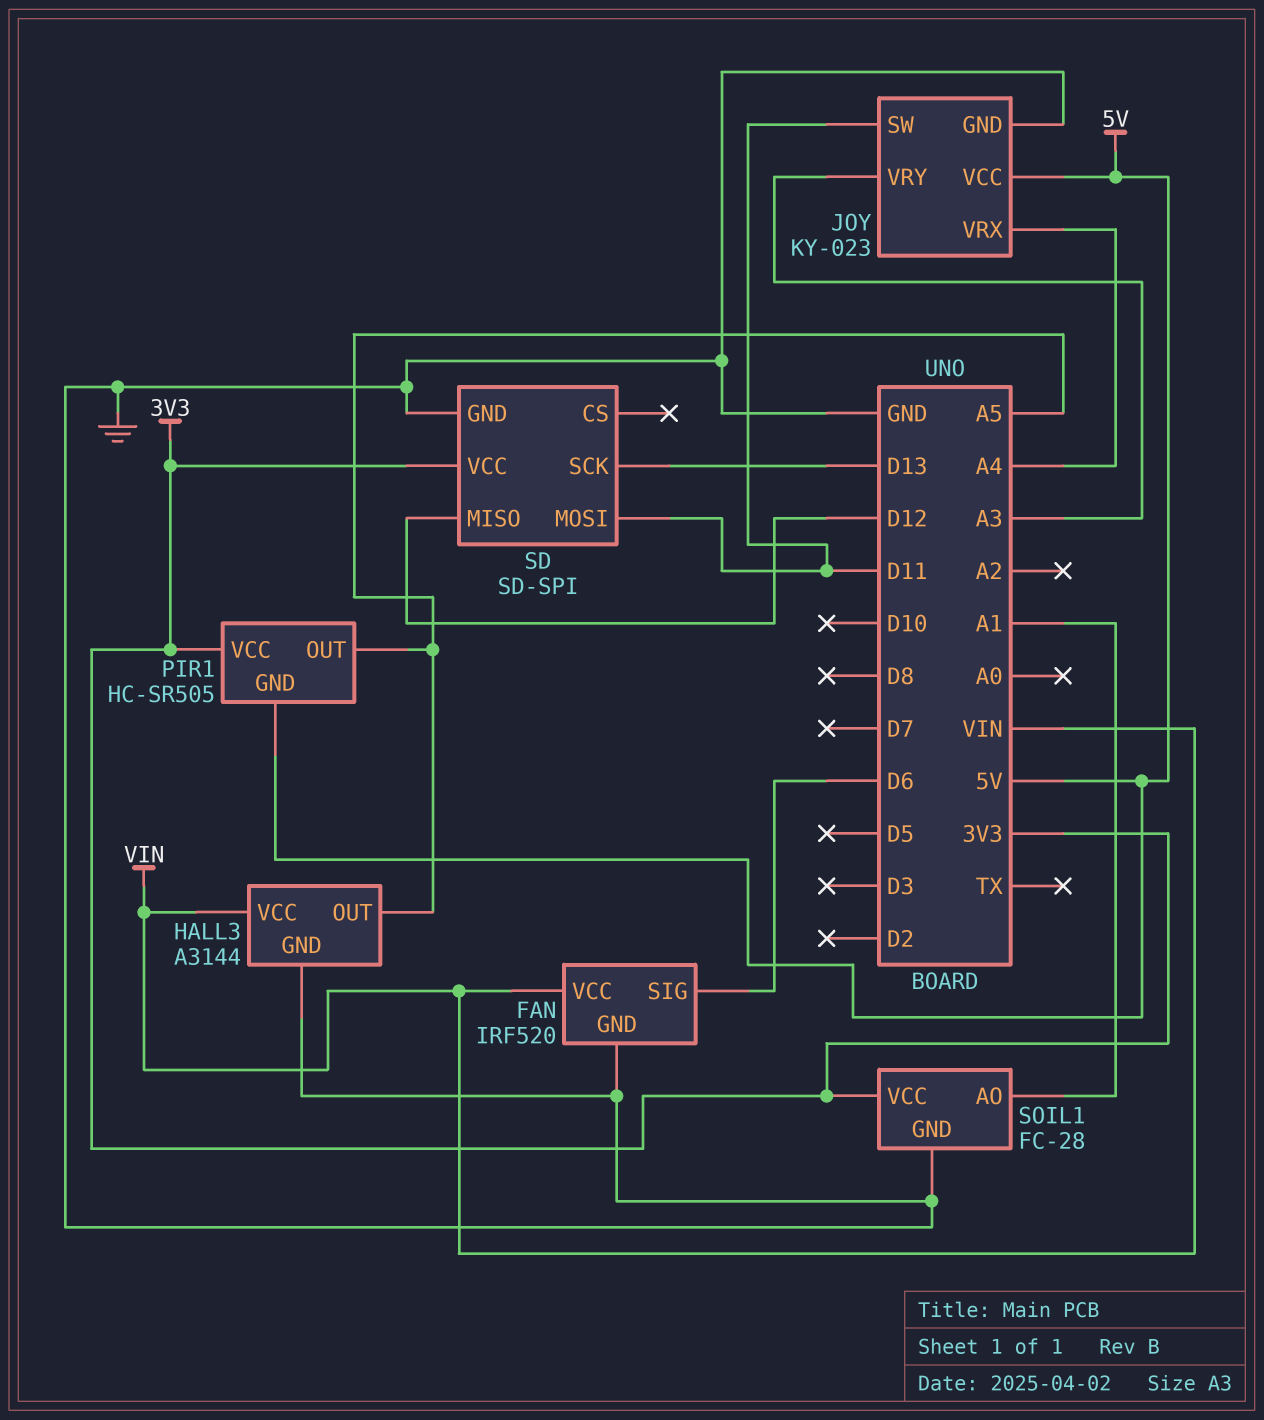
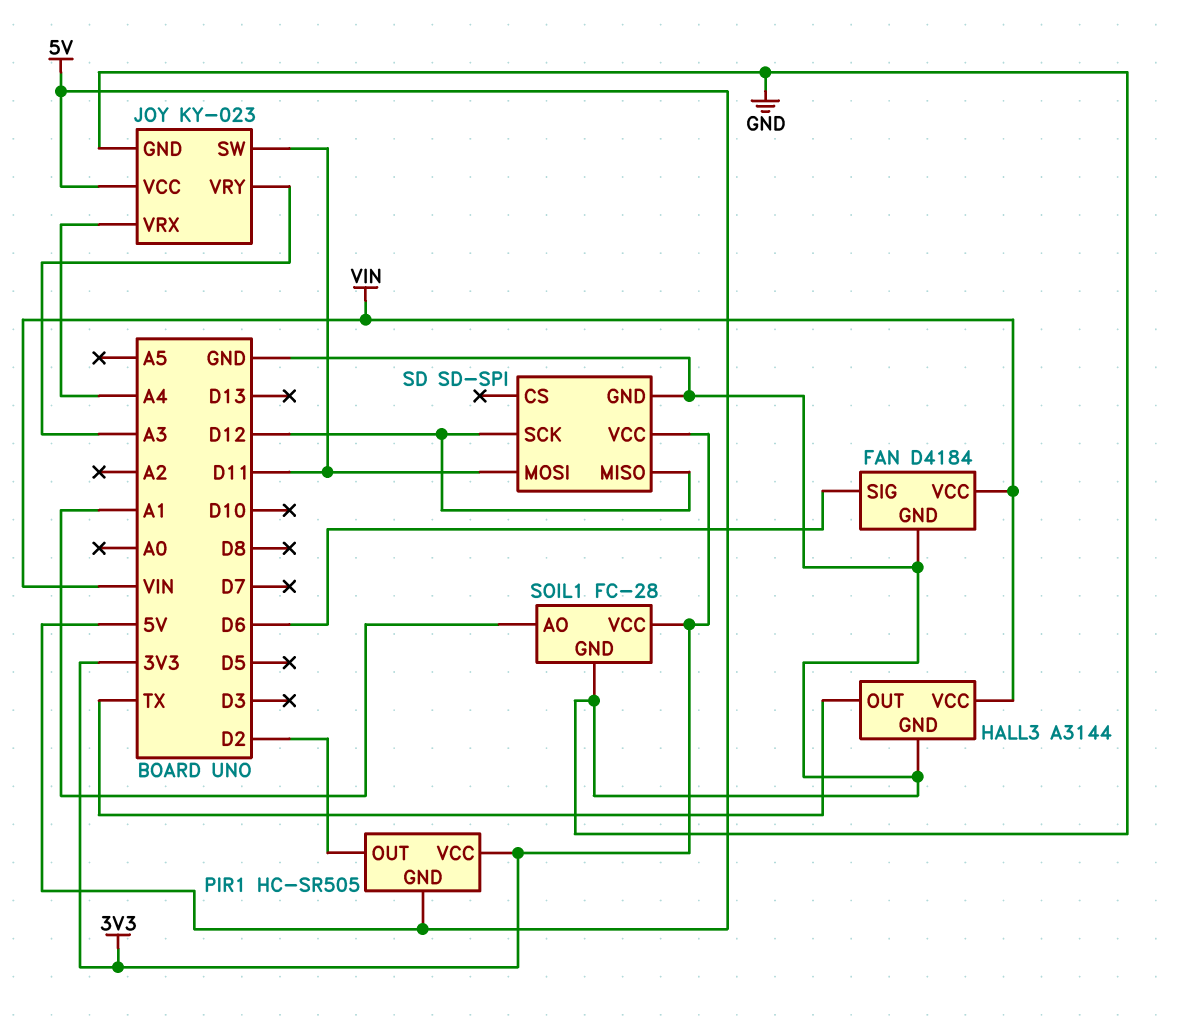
FAN: IRF520 -> D4184
HALL3 pin OUT: A5 -> TX
PIR1 pin OUT: A5 -> D2
SD pin SCK: D13 -> D12

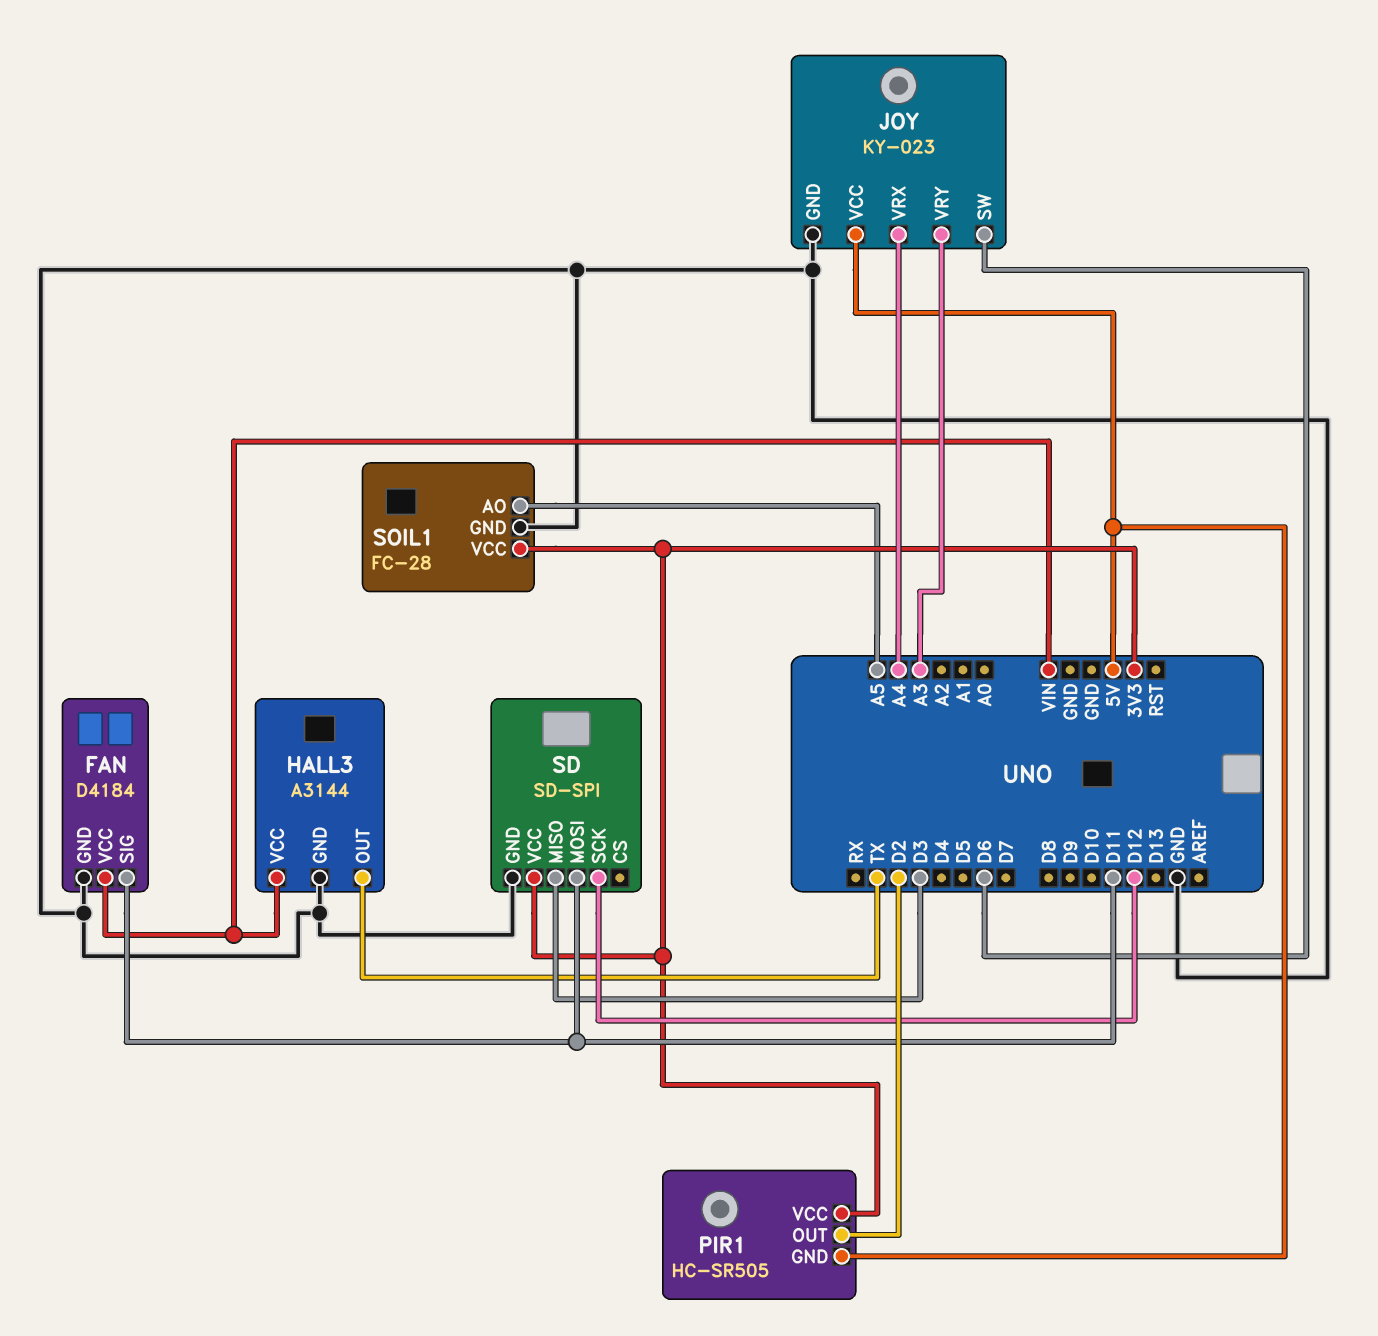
FAN pin SIG: D6 -> D11
JOY pin SW: D11 -> D6
SD pin MISO: D12 -> D3
SOIL1 pin AO: A1 -> A5

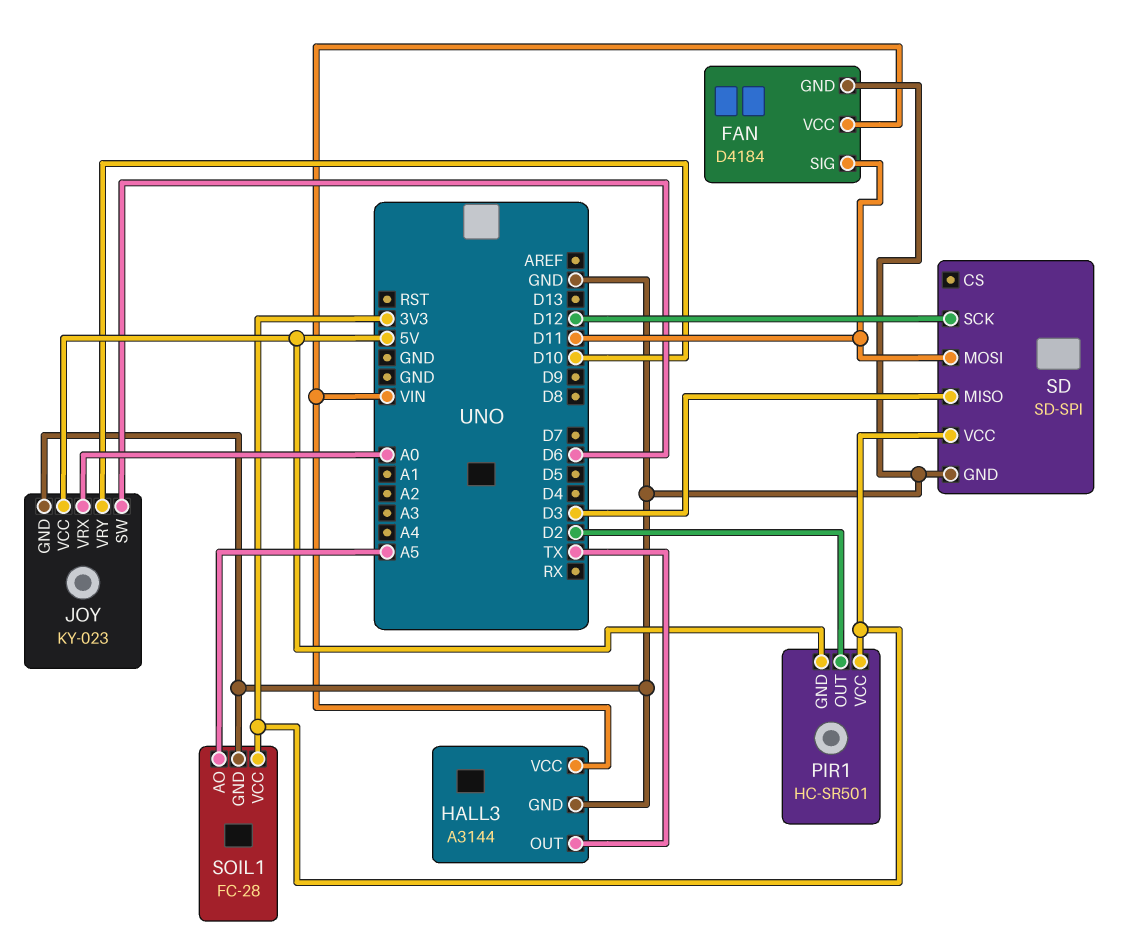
JOY pin VRX: A4 -> A0
JOY pin VRY: A3 -> D10
PIR1: HC-SR505 -> HC-SR501

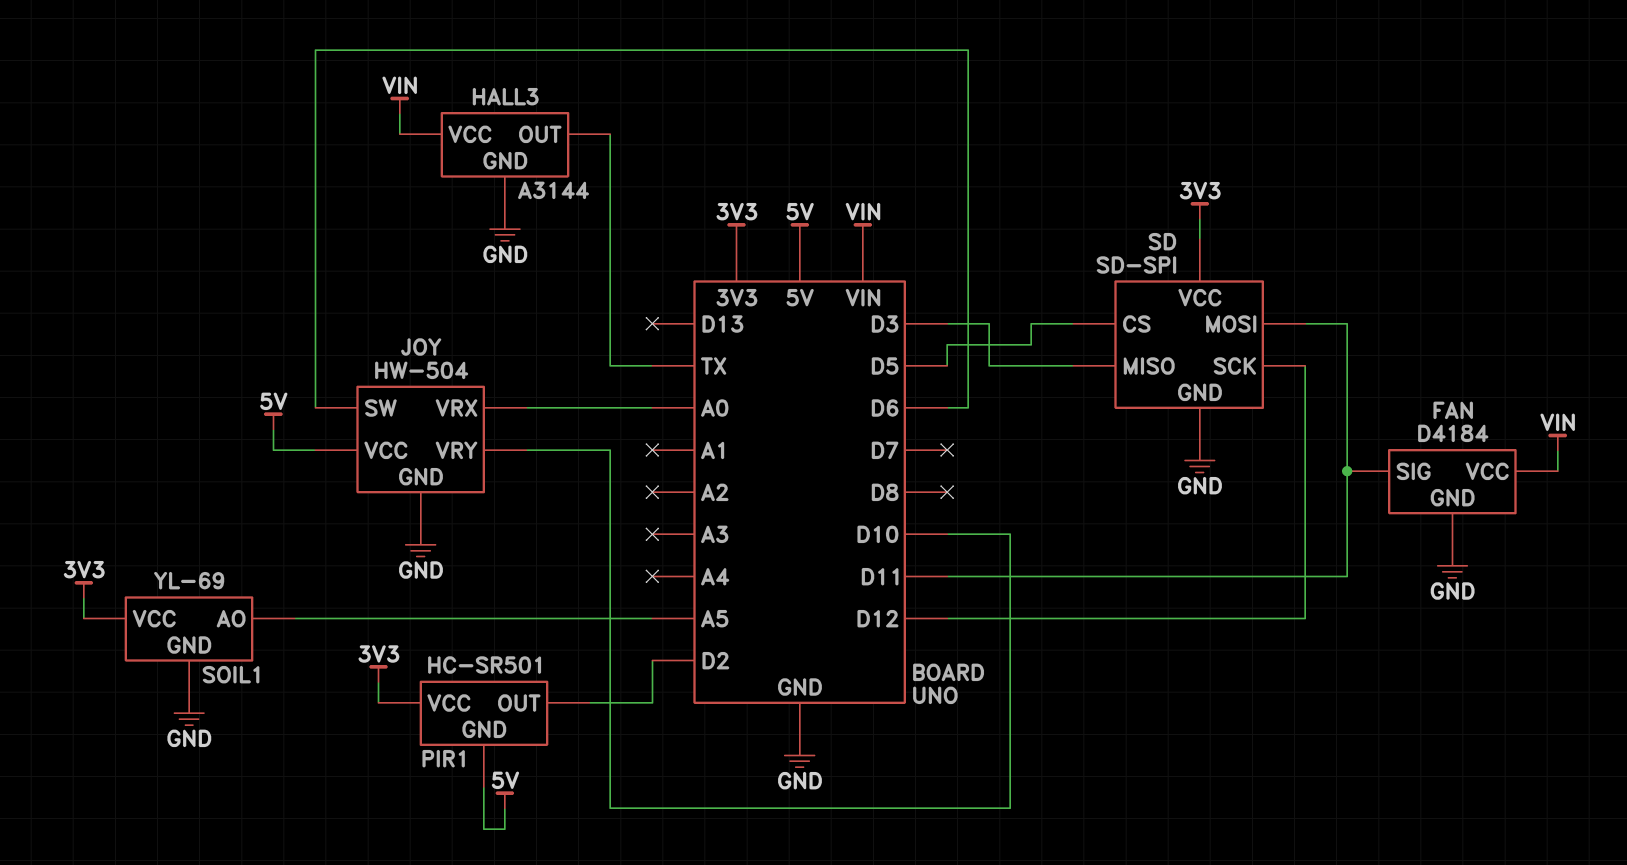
JOY: KY-023 -> HW-504
SD pin CS: none -> D5
SOIL1: FC-28 -> YL-69

